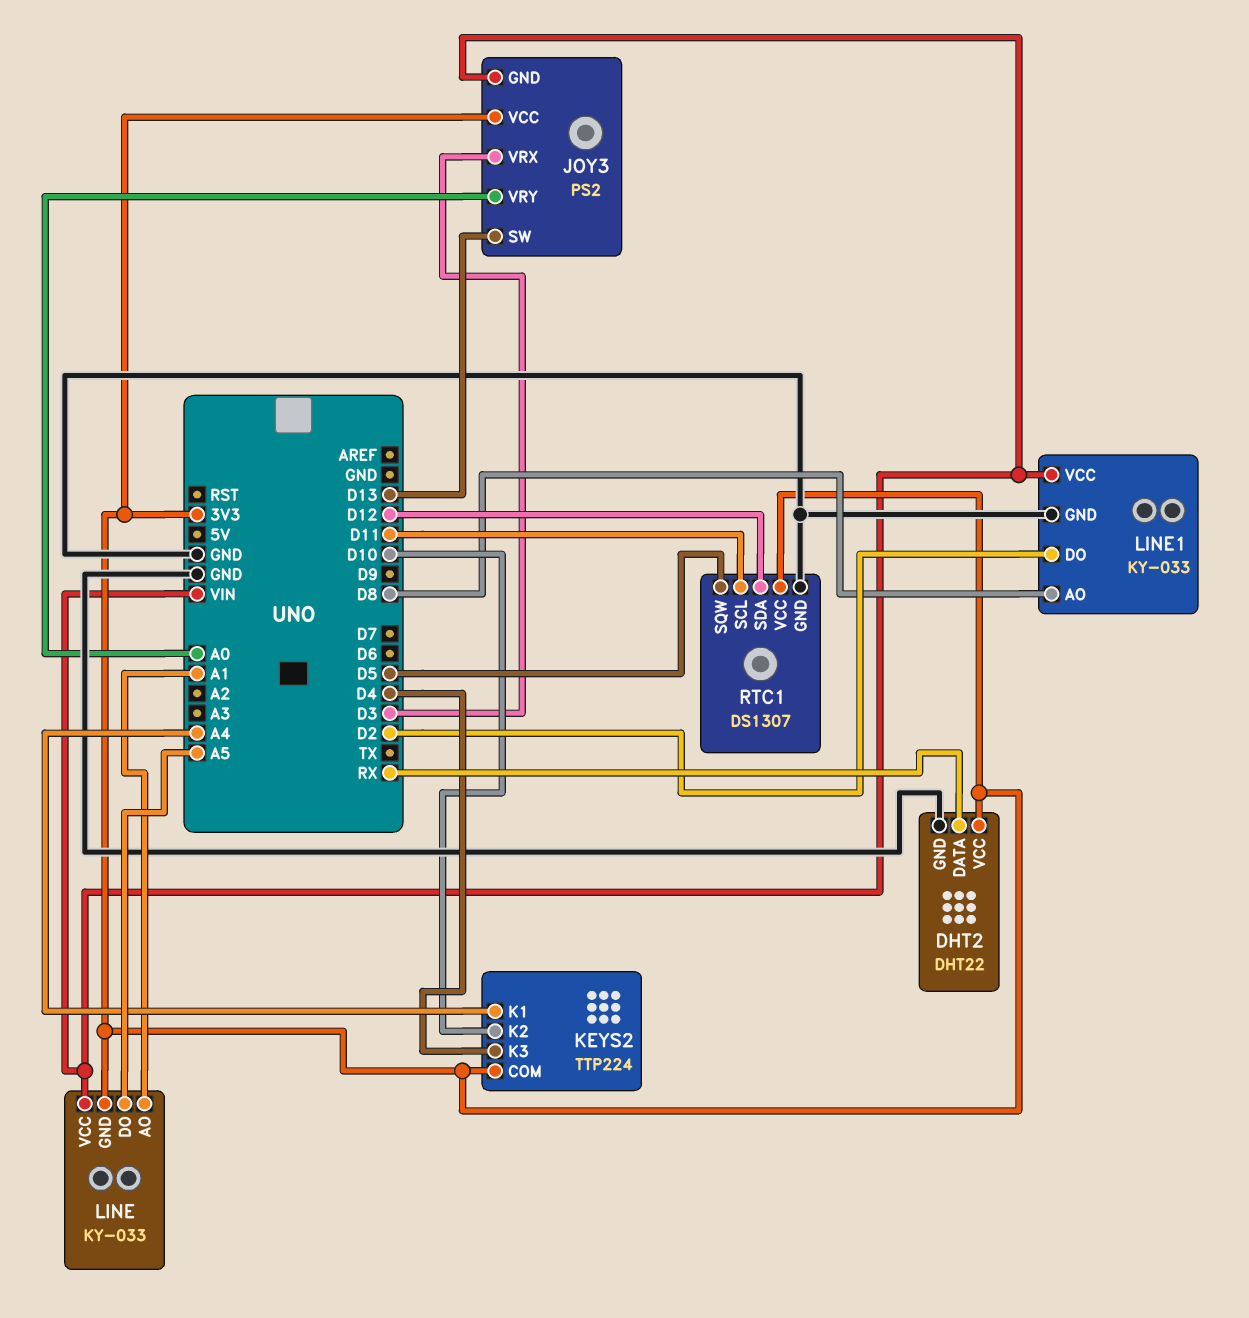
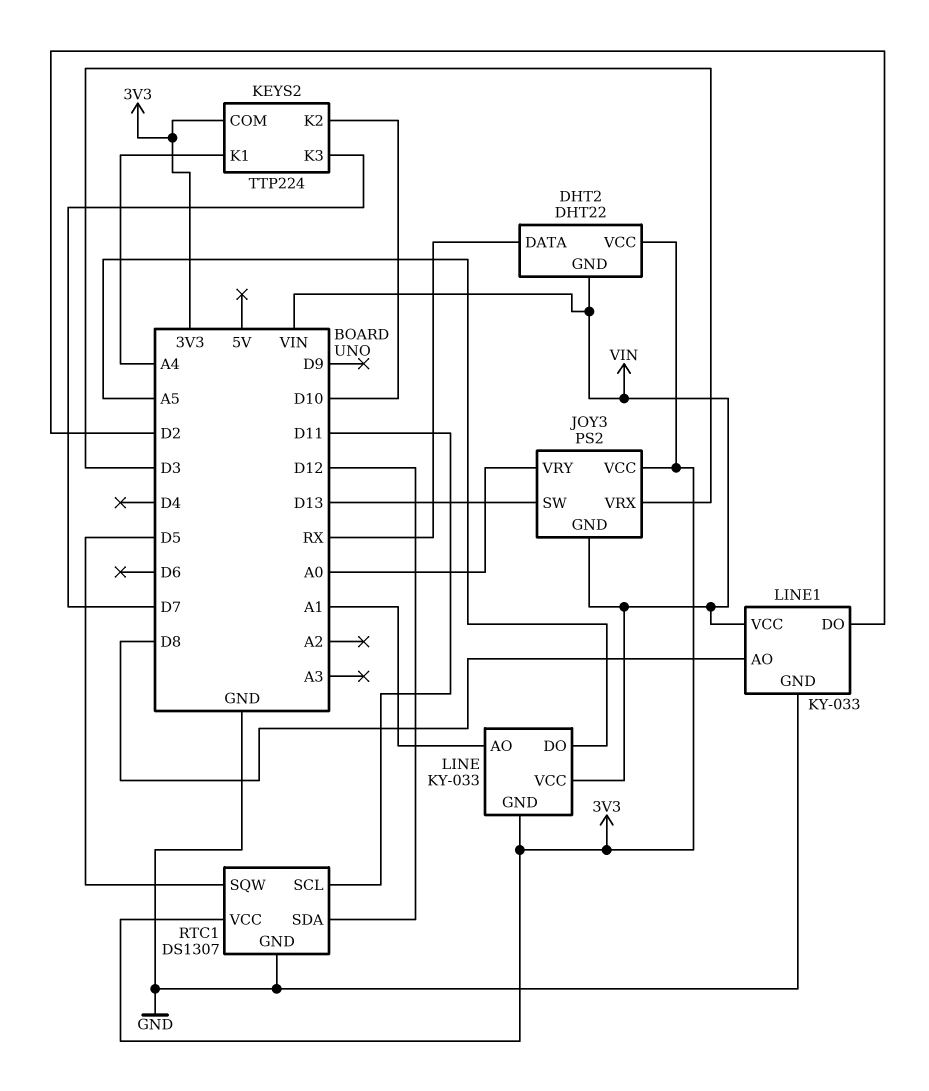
DHT2 pin GND: GND -> VIN
KEYS2 pin K3: D4 -> D7

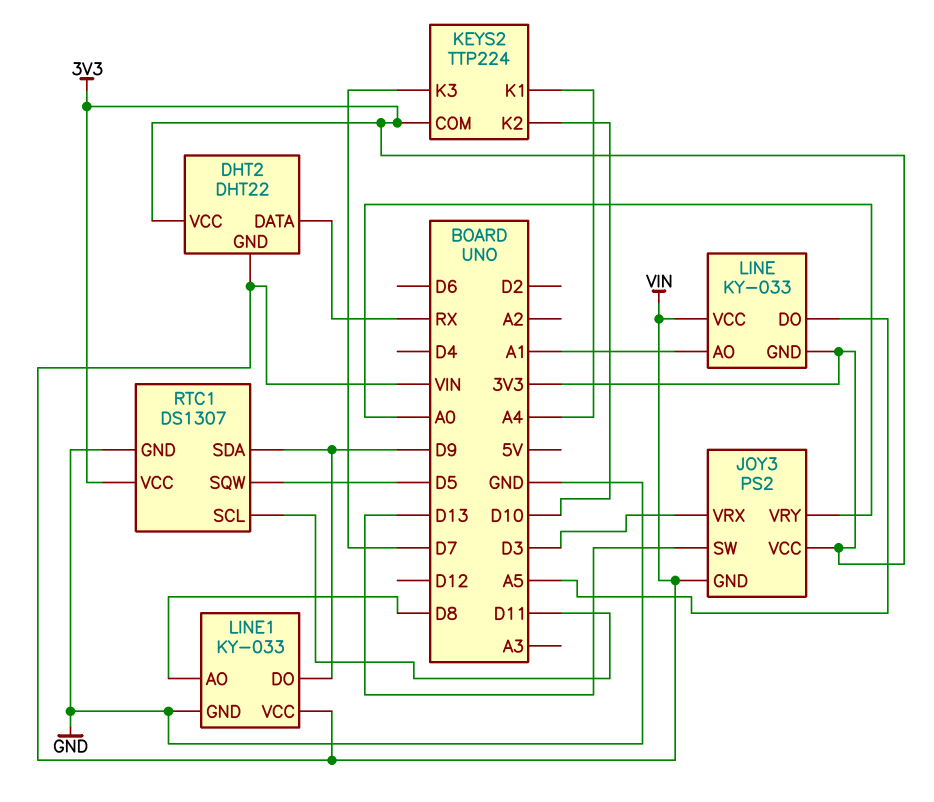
LINE1 pin DO: D2 -> D9
RTC1 pin SDA: D12 -> D9

